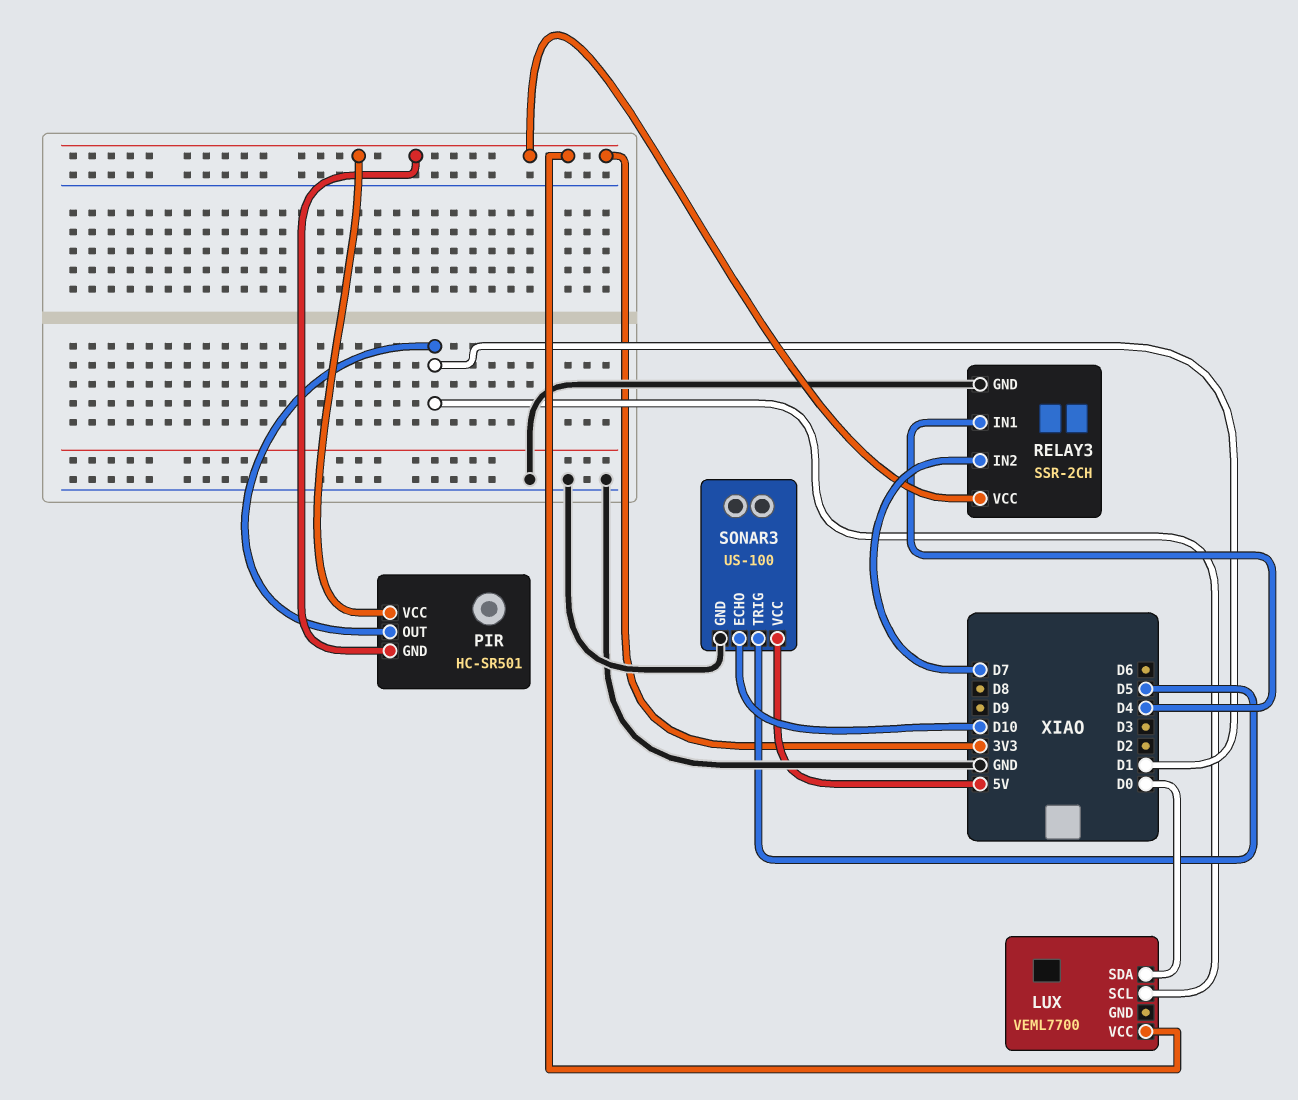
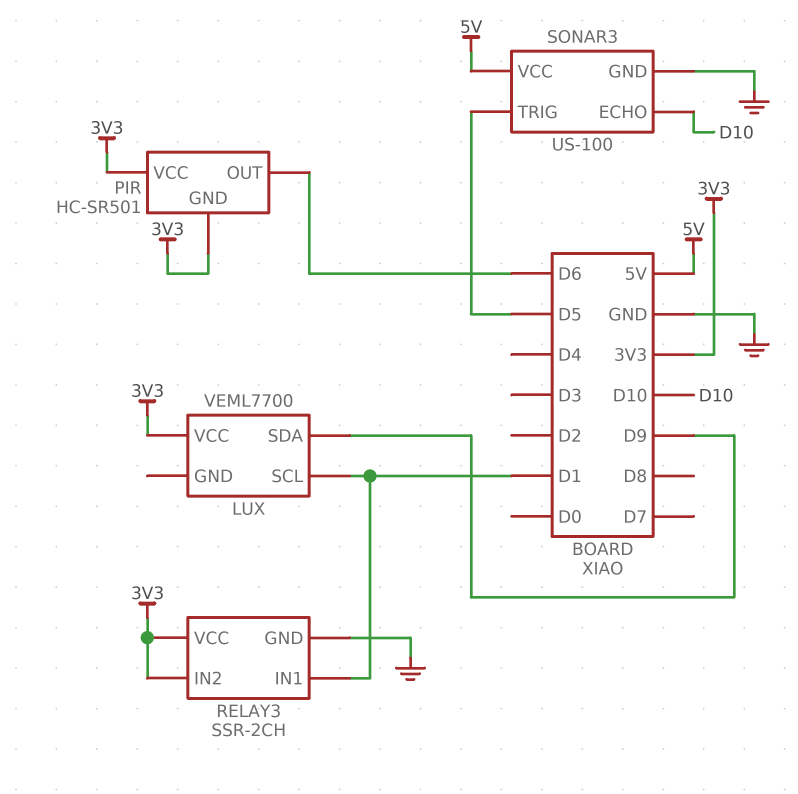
LUX pin SDA: D0 -> D9
PIR pin OUT: D1 -> D6
RELAY3 pin IN1: D4 -> D1
RELAY3 pin IN2: D7 -> 3V3

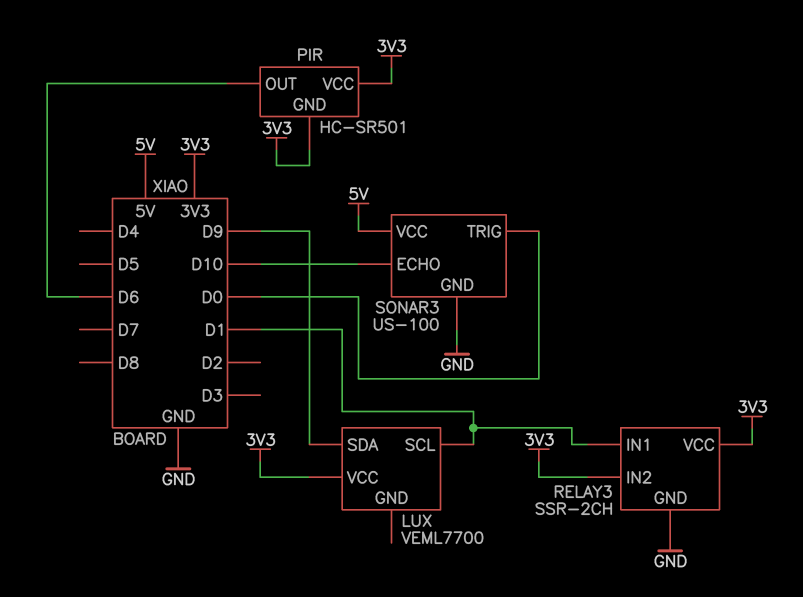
SONAR3 pin TRIG: D5 -> D0

